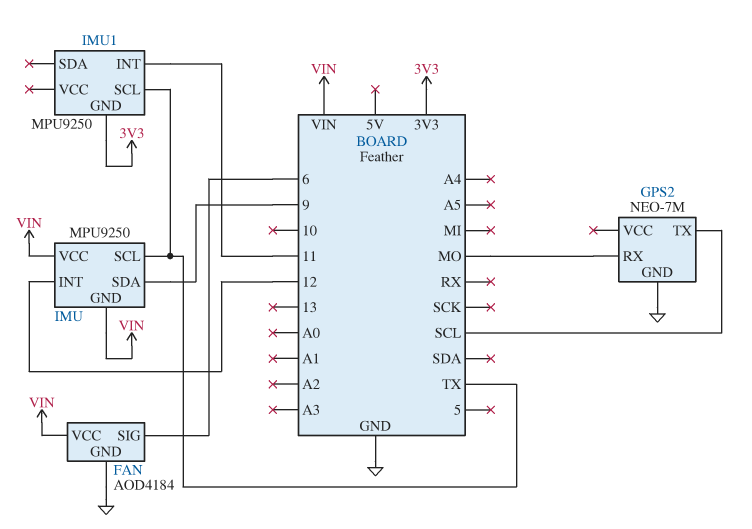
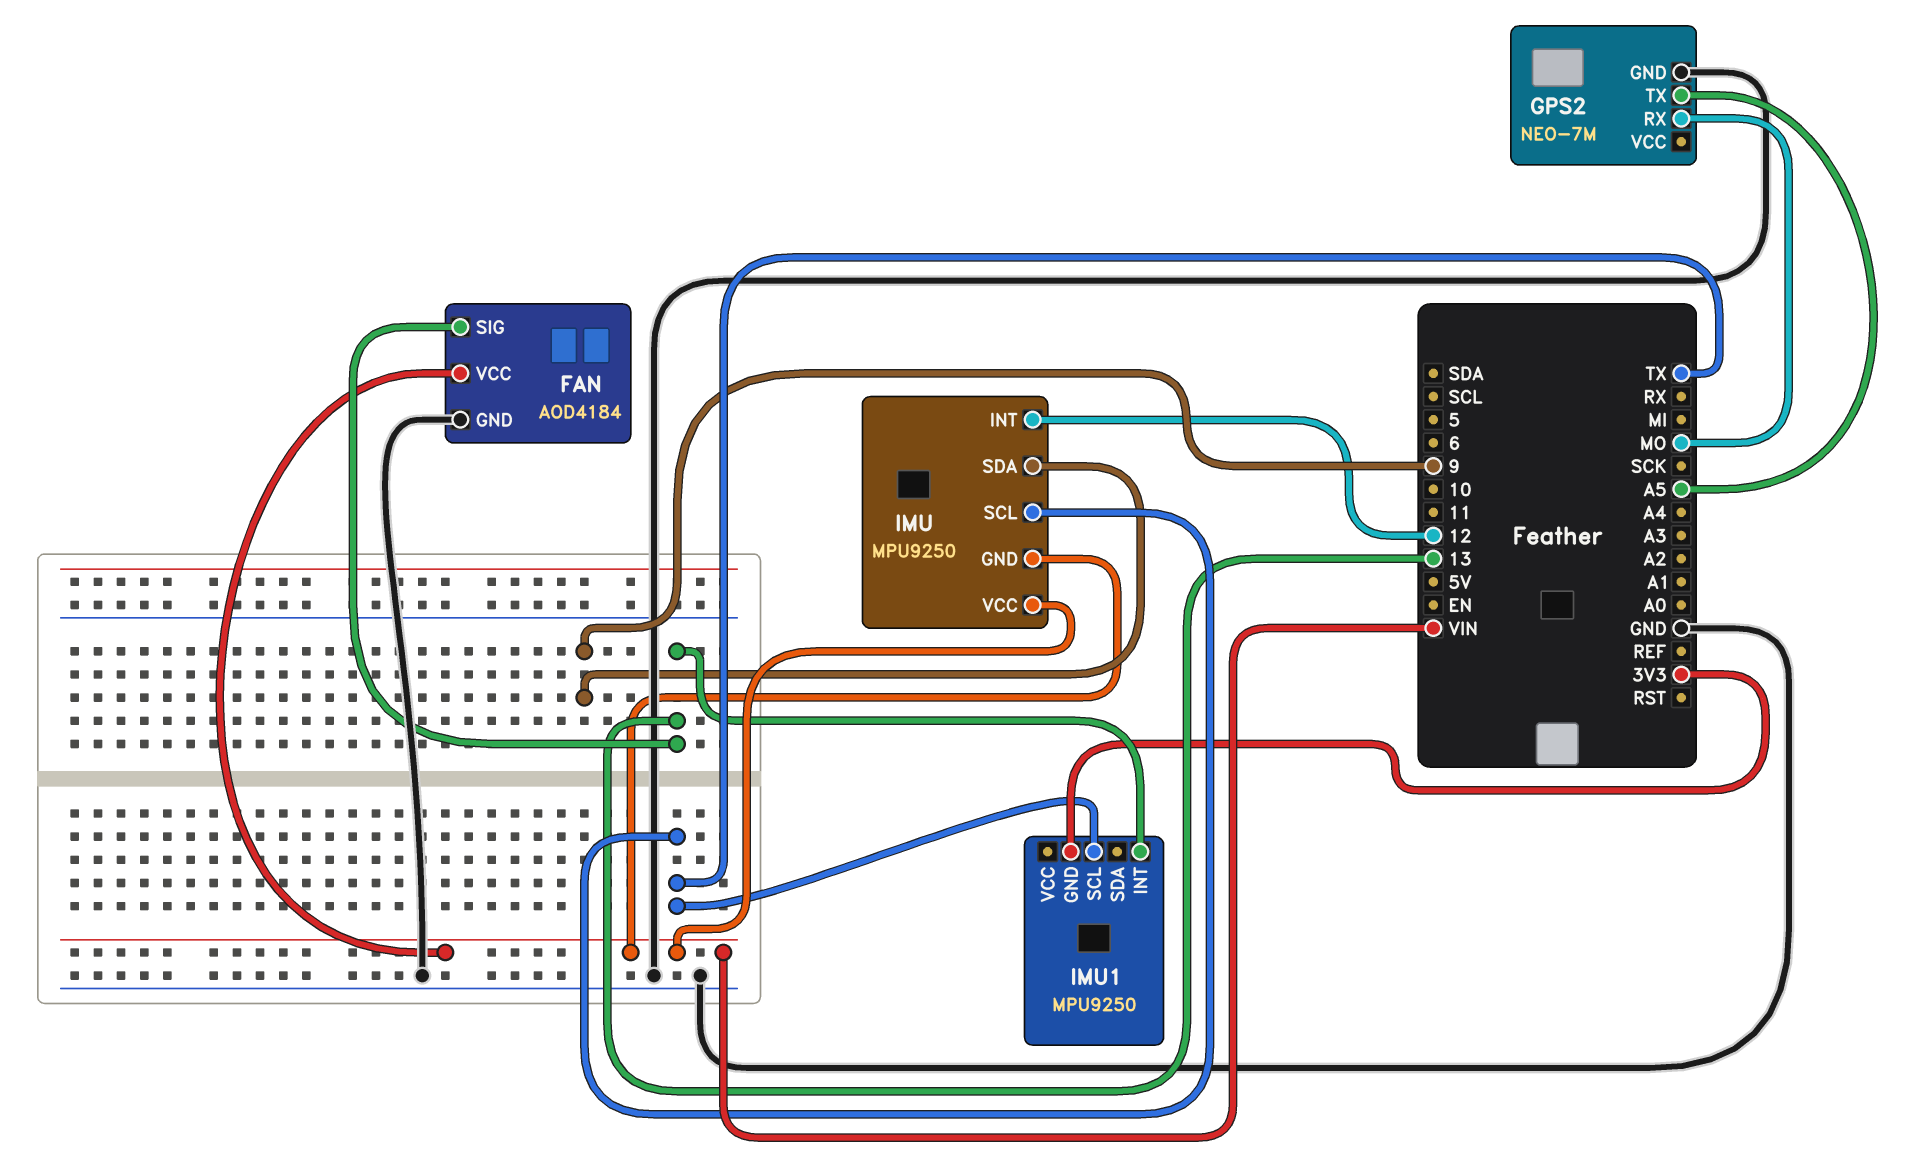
FAN pin SIG: 6 -> 13
GPS2 pin TX: SCL -> A5
IMU1 pin INT: 11 -> 13

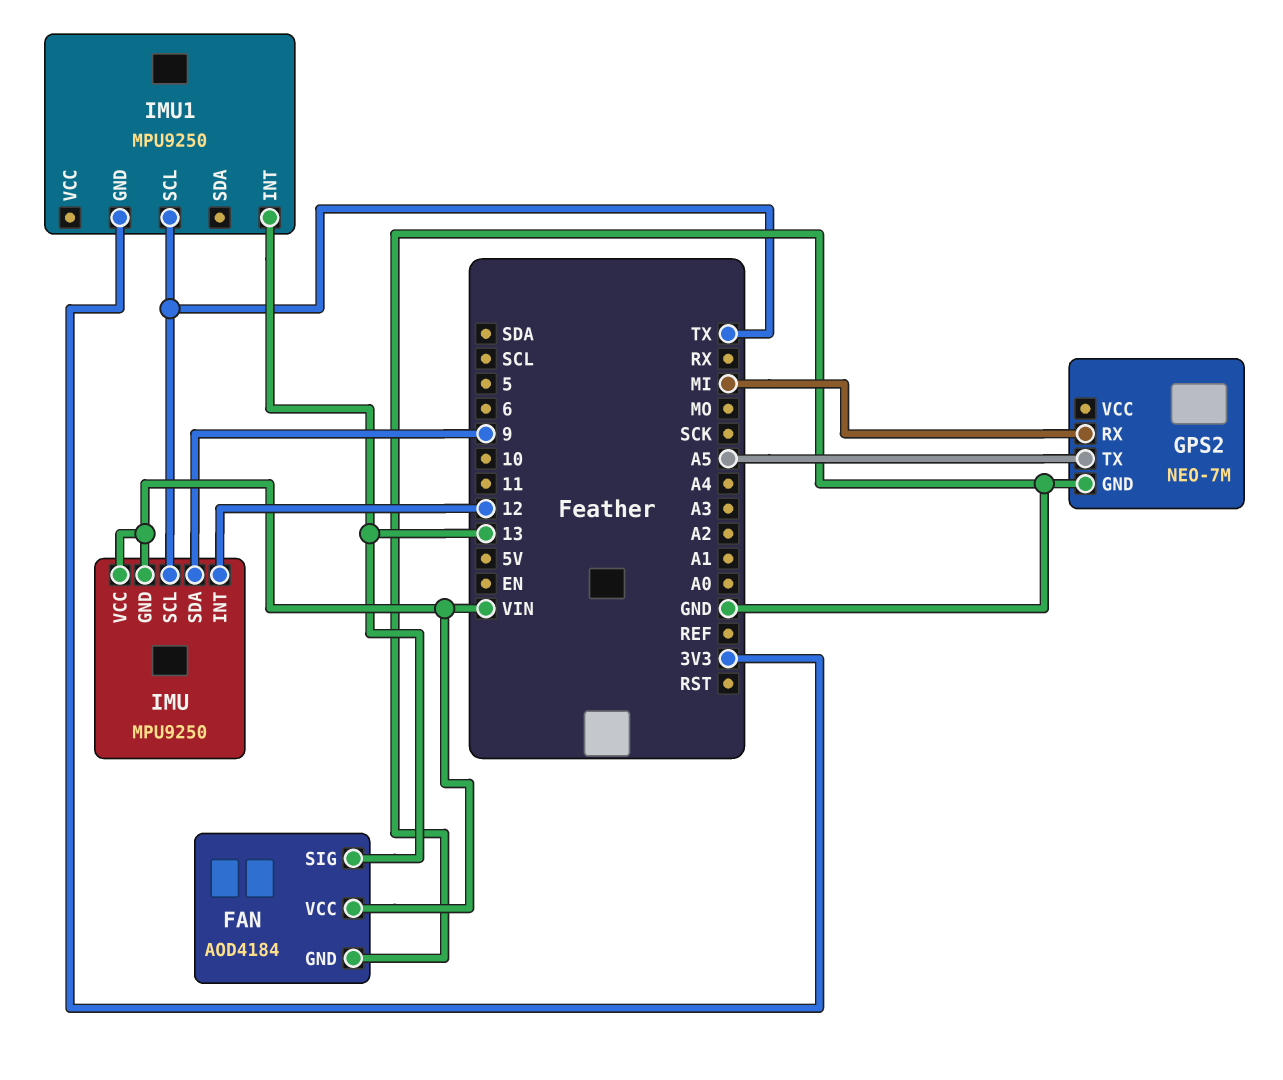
GPS2 pin RX: MO -> MI

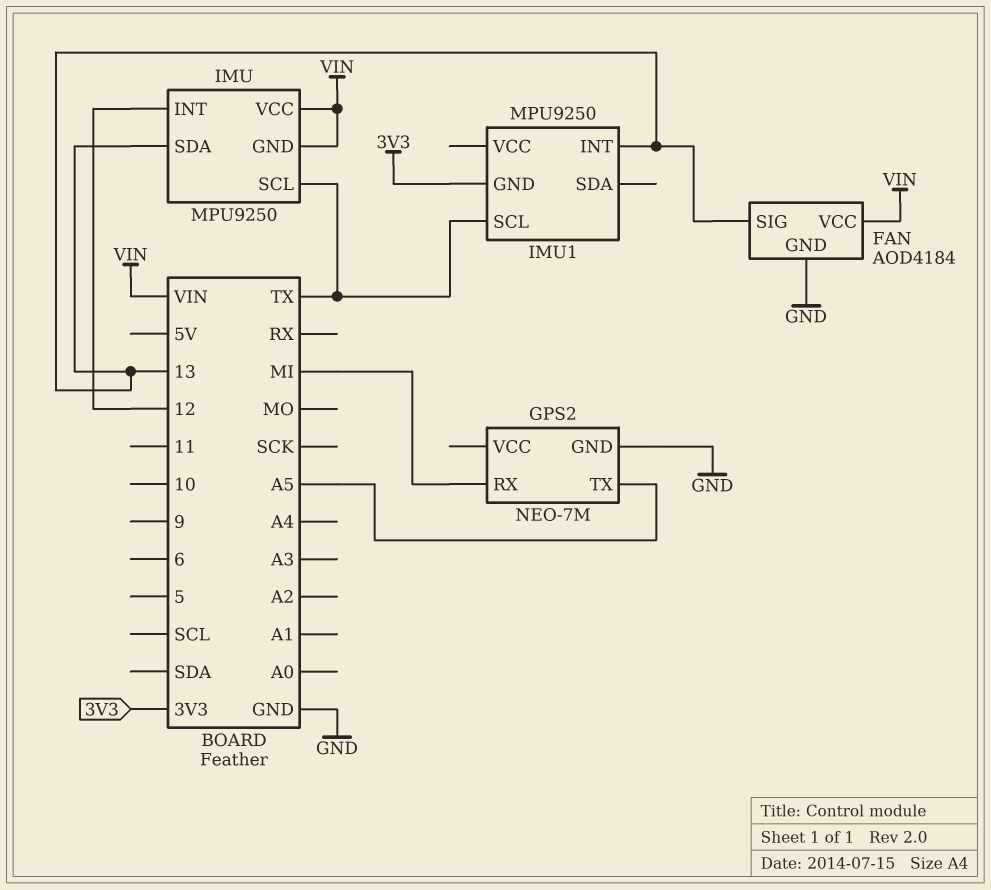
IMU pin SDA: 9 -> 13

